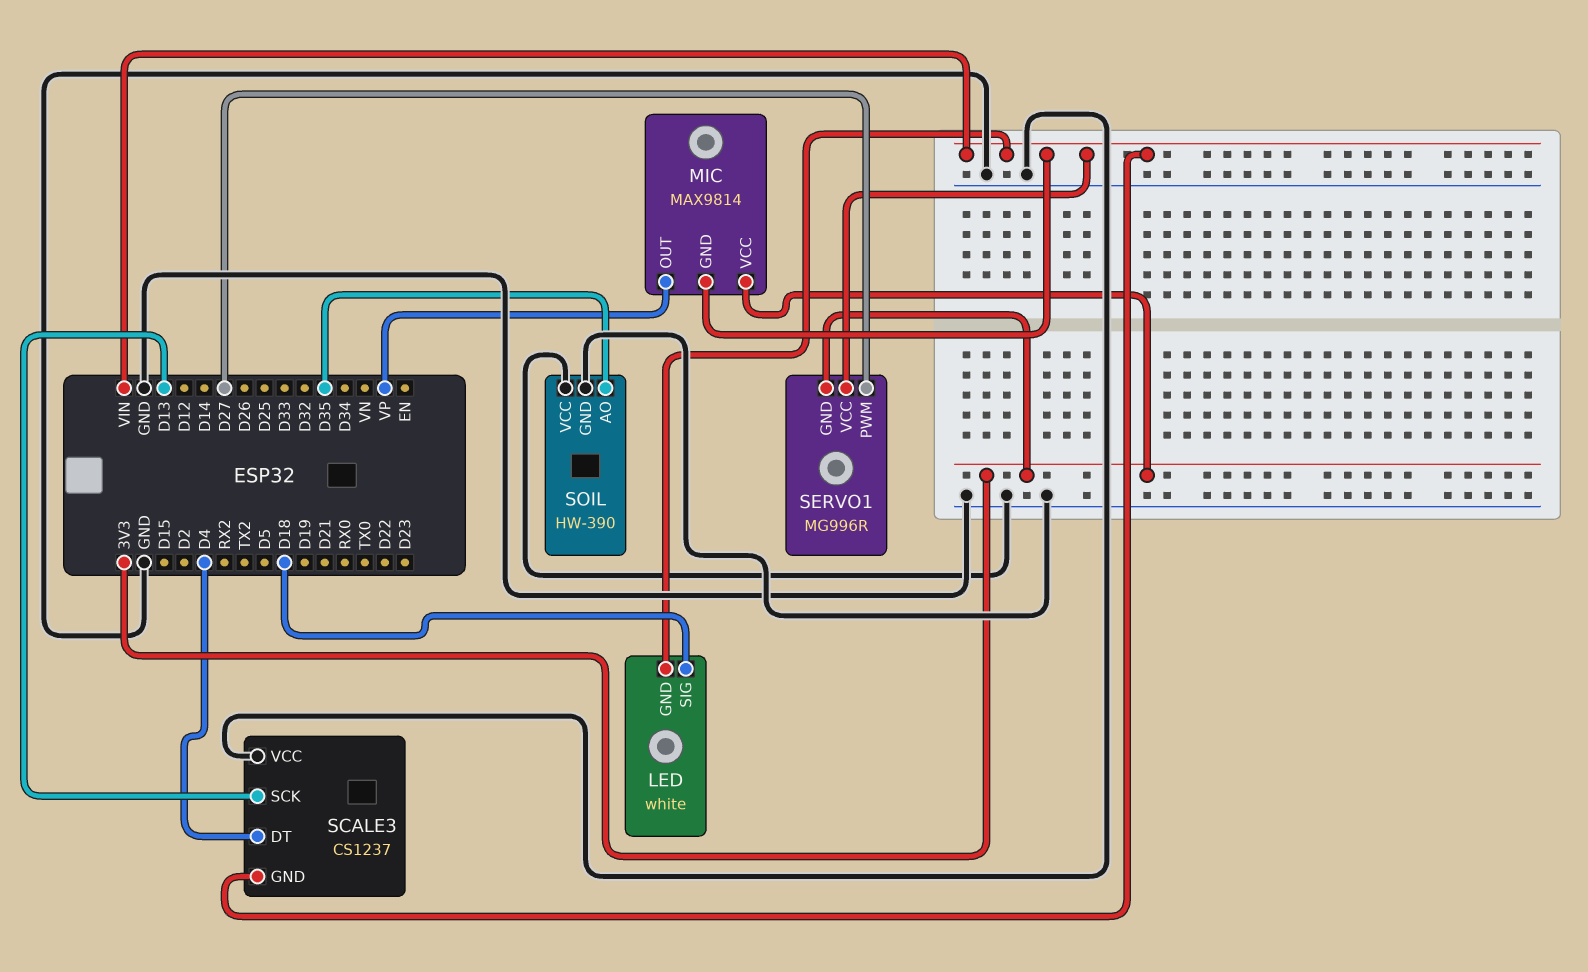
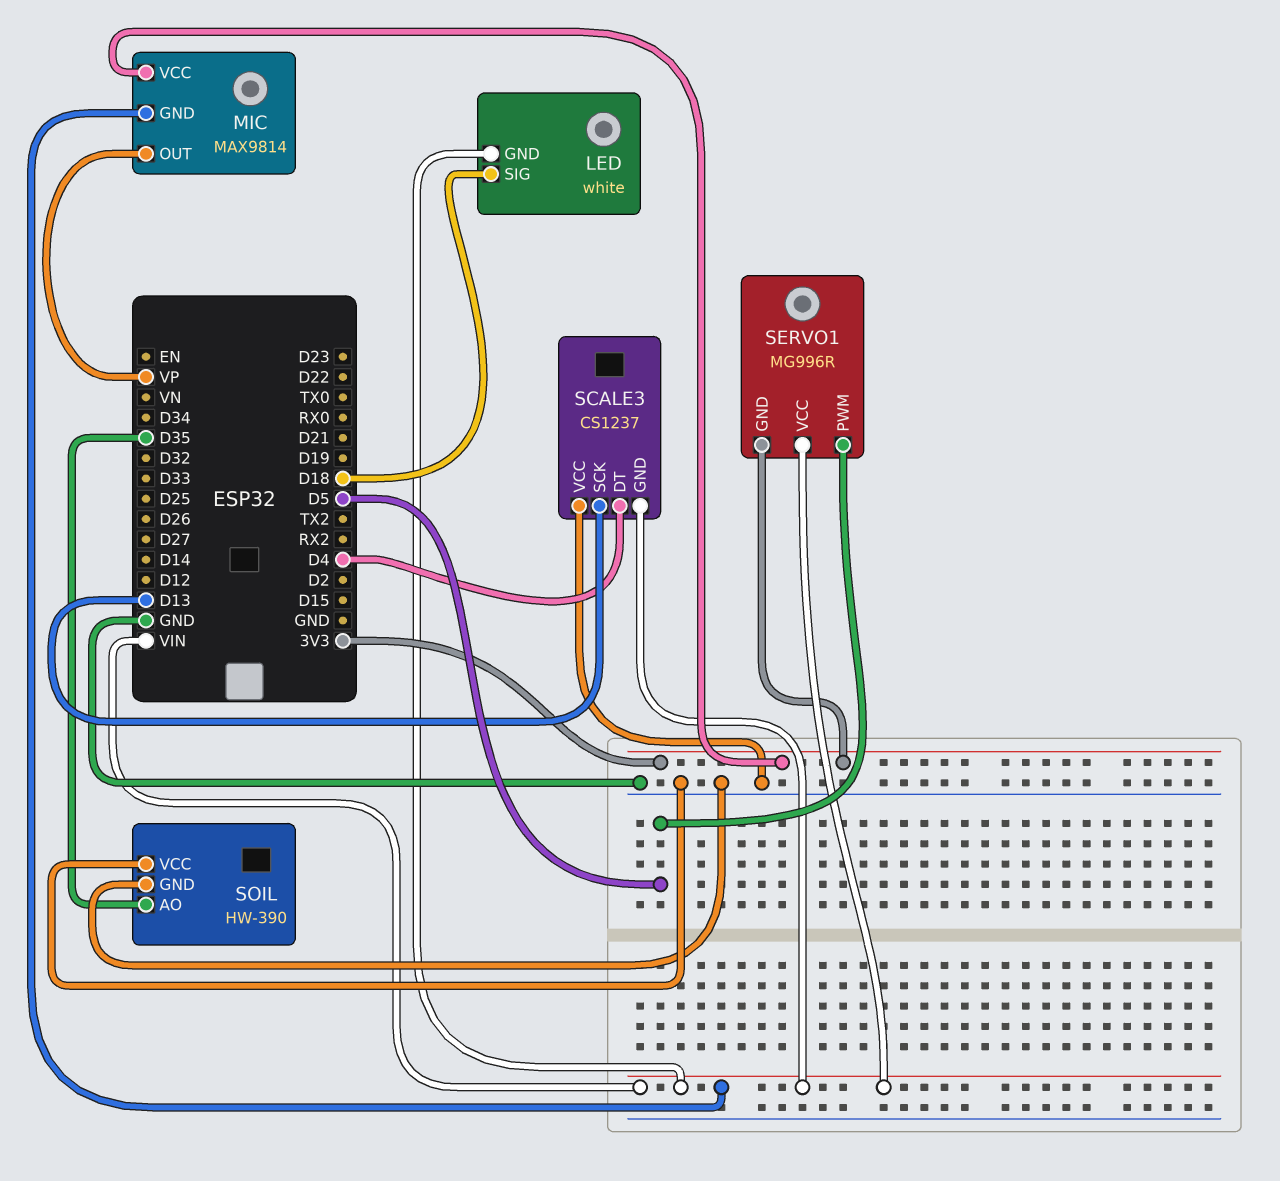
SERVO1 pin PWM: D27 -> D5

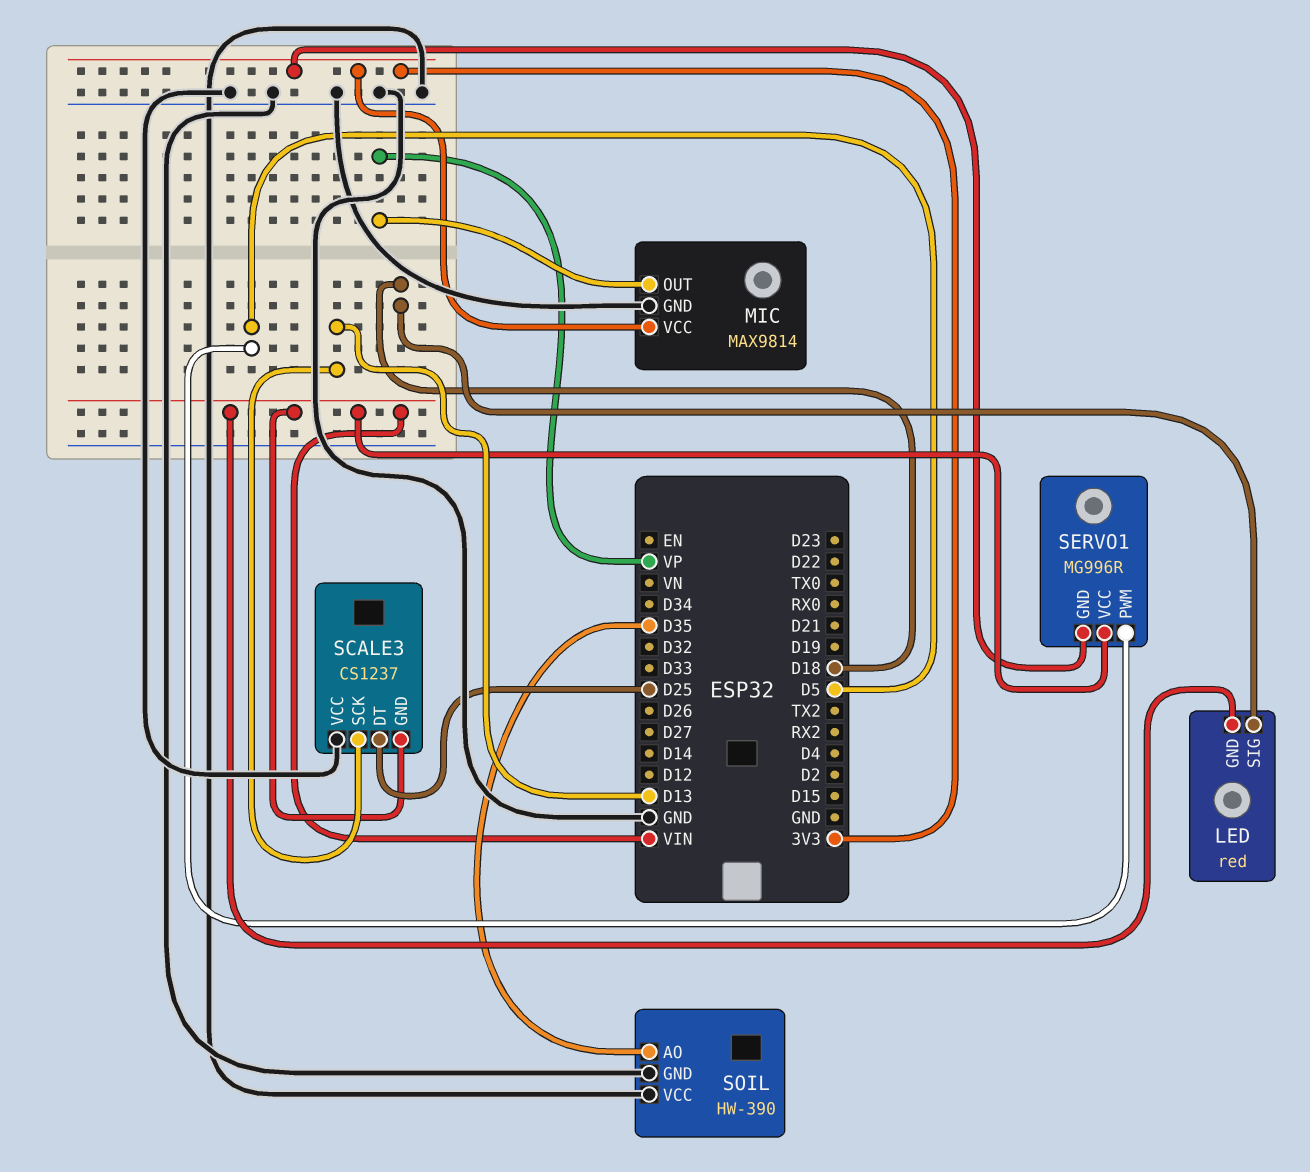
LED: white -> red
MIC pin GND: VIN -> GND
SCALE3 pin DT: D4 -> D25

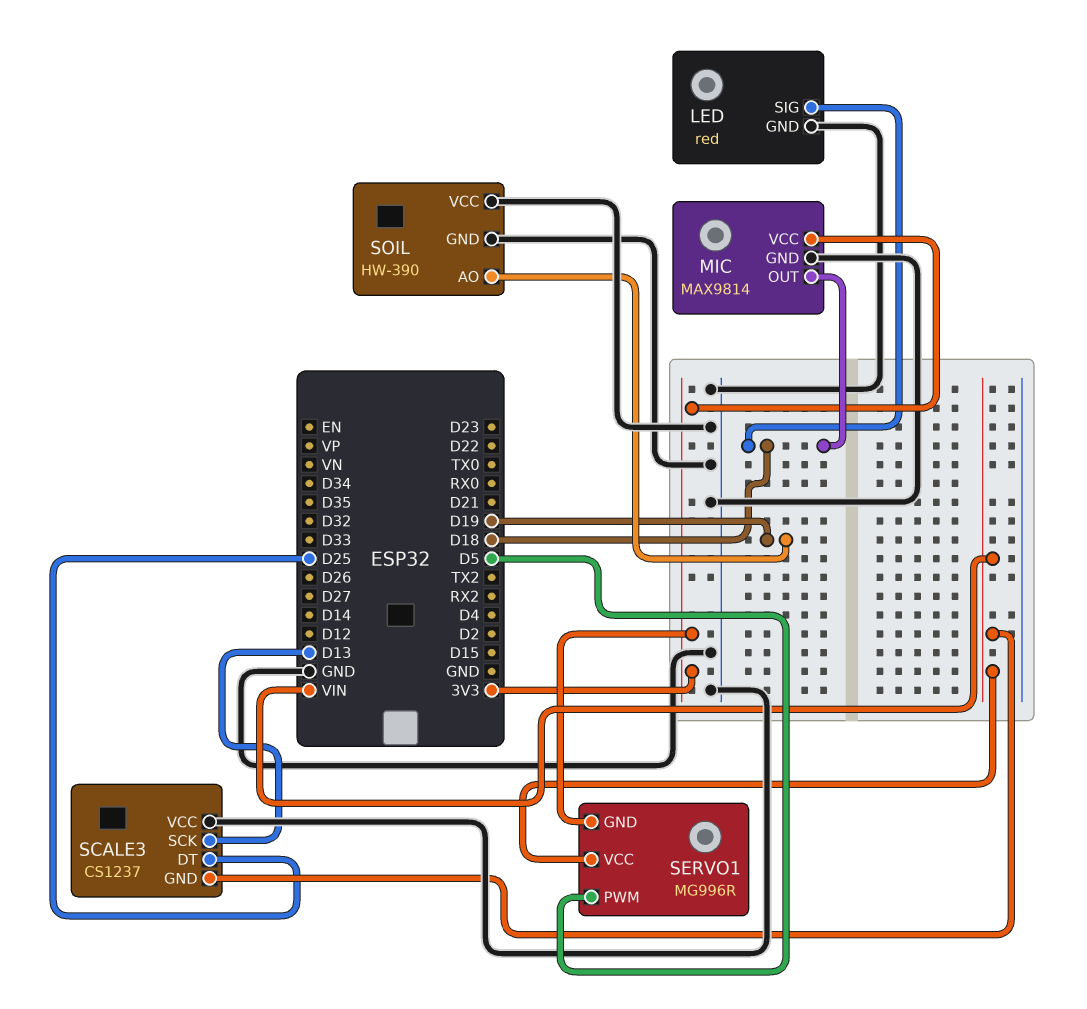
LED pin GND: VIN -> GND
MIC pin OUT: VP -> D18
SOIL pin AO: D35 -> D19

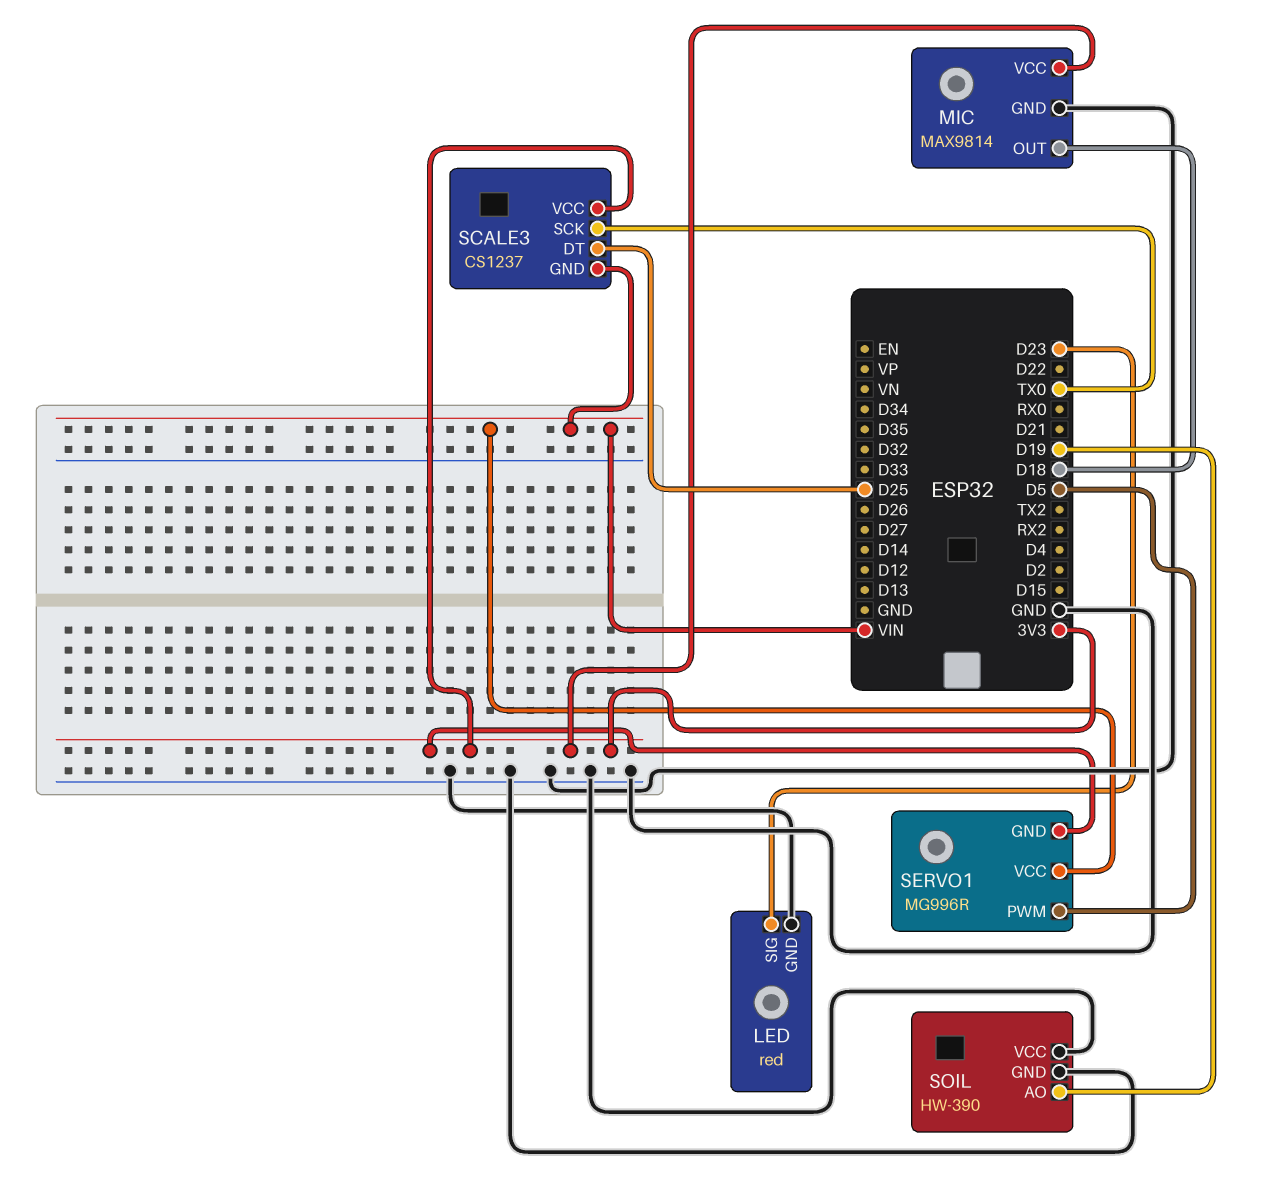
LED pin SIG: D18 -> D23
SCALE3 pin SCK: D13 -> TX0
SCALE3 pin VCC: GND -> 3V3

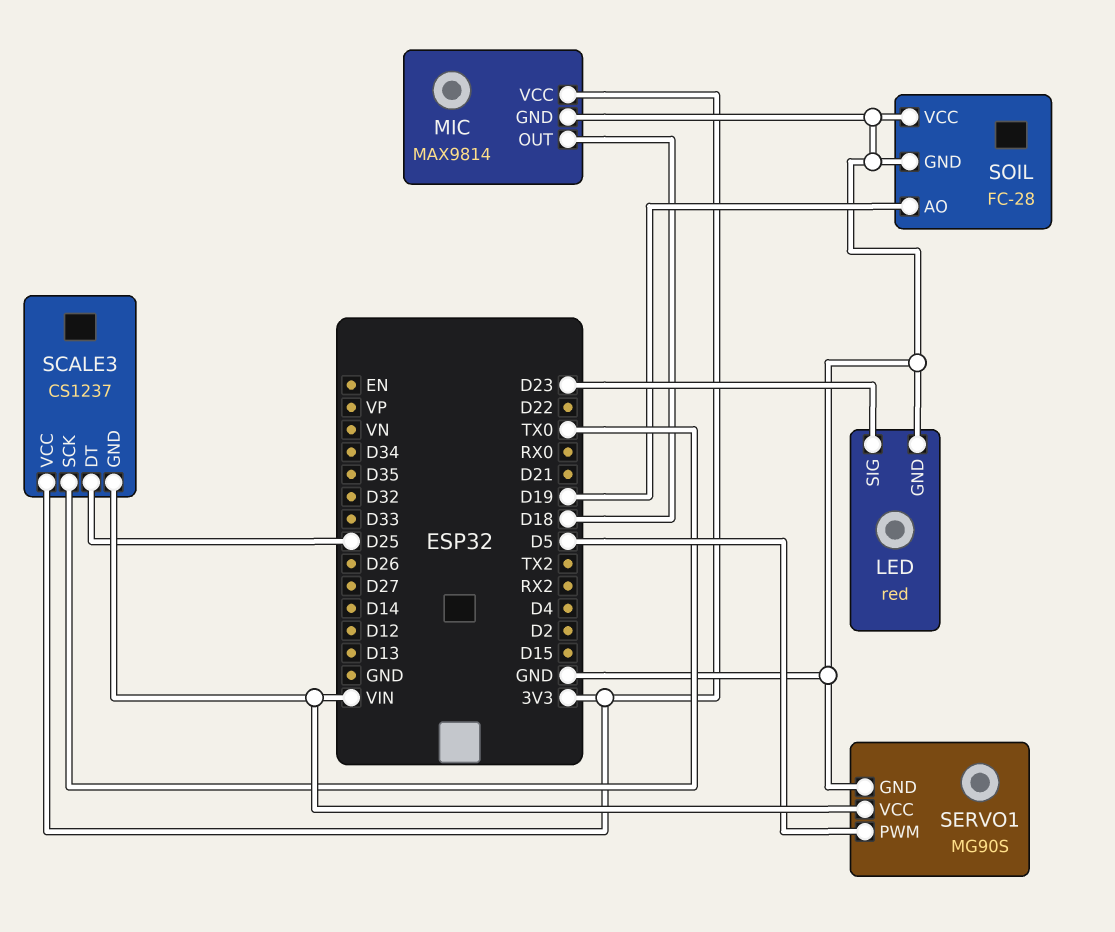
SERVO1: MG996R -> MG90S
SERVO1 pin GND: 3V3 -> GND
SOIL: HW-390 -> FC-28

